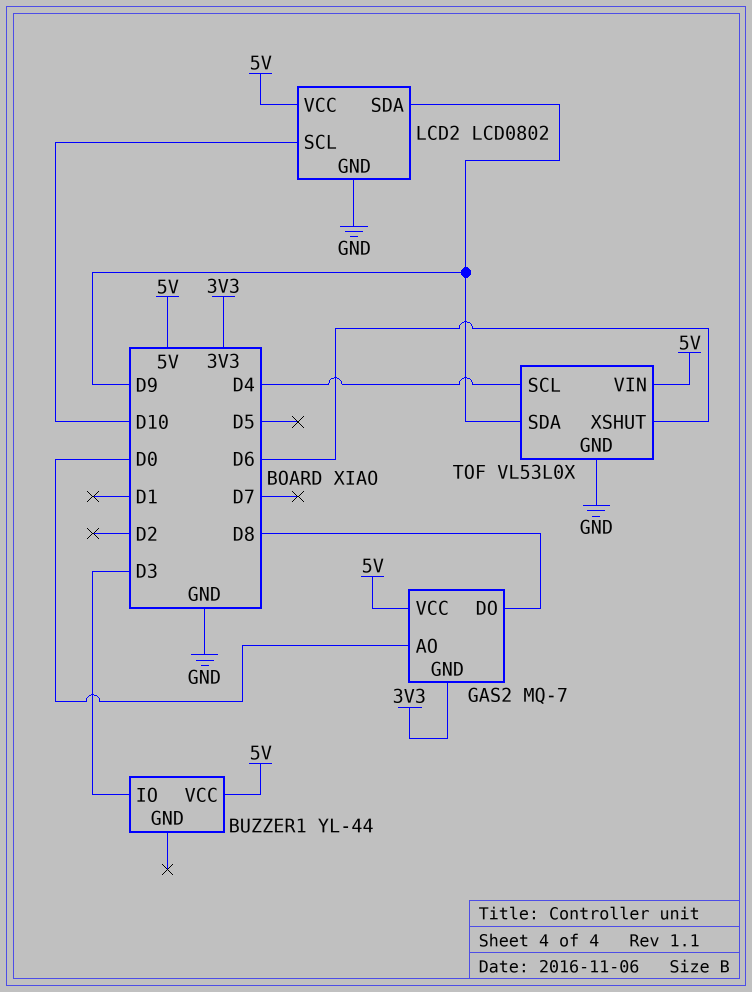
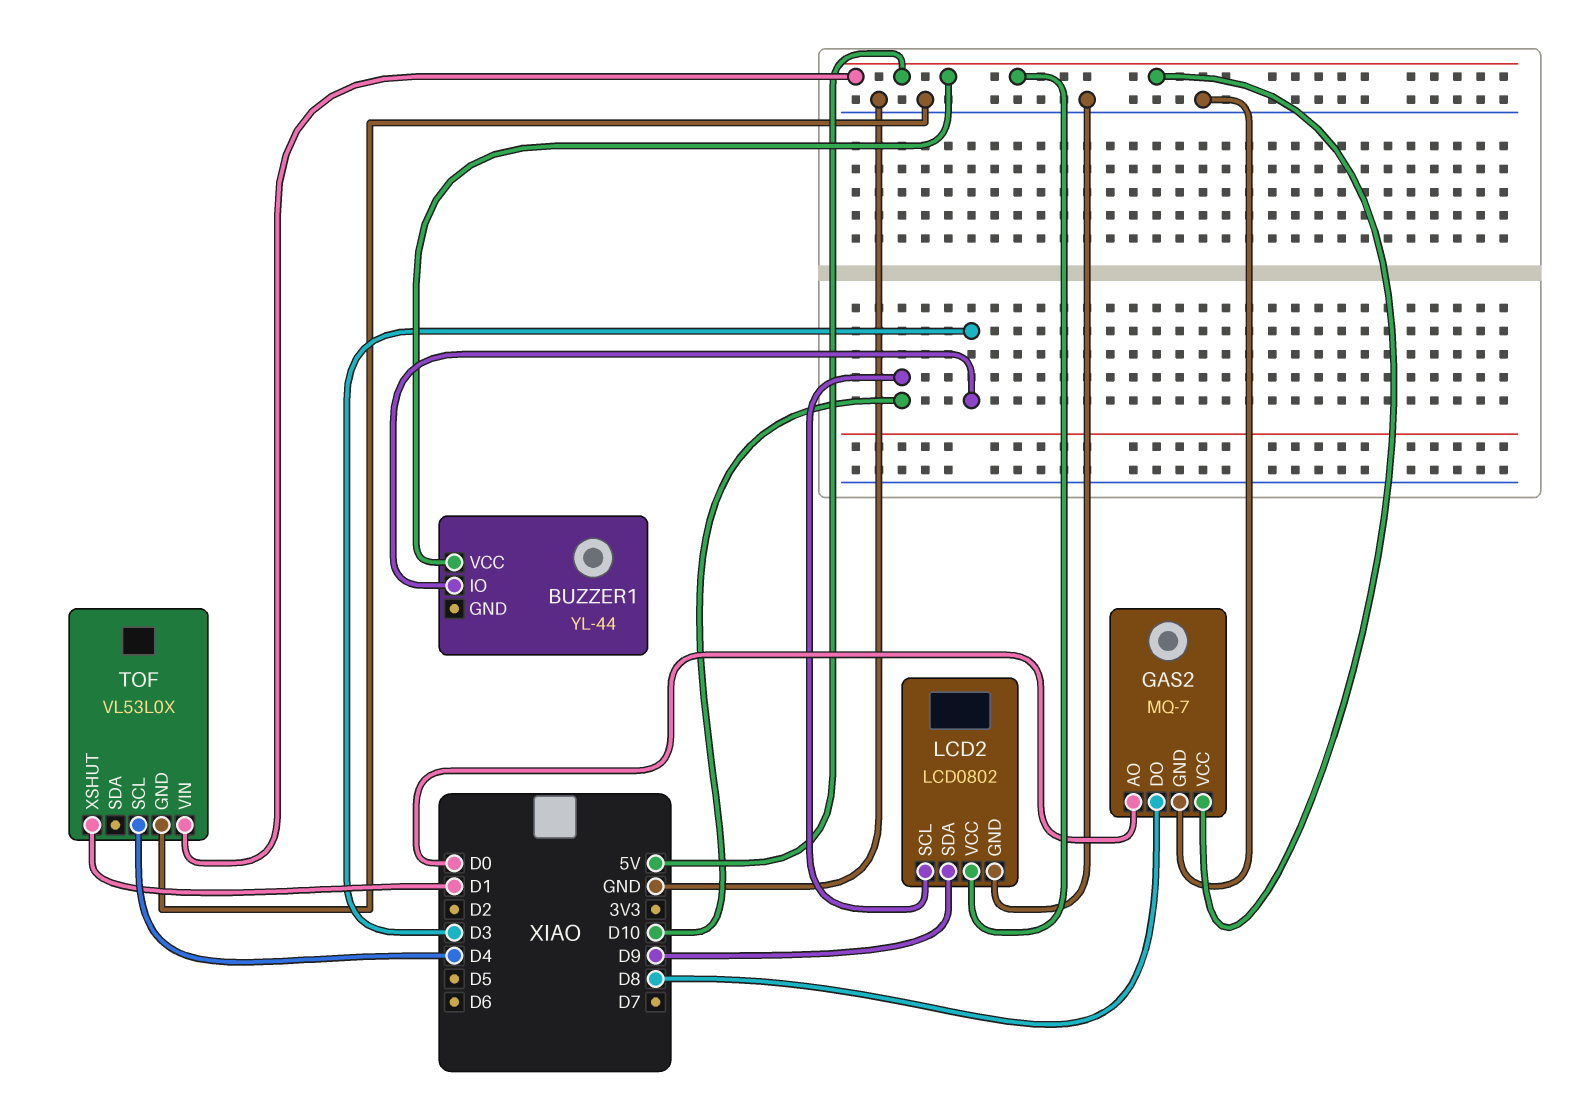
GAS2 pin GND: 3V3 -> GND
TOF pin SDA: D9 -> none
TOF pin XSHUT: D6 -> D1

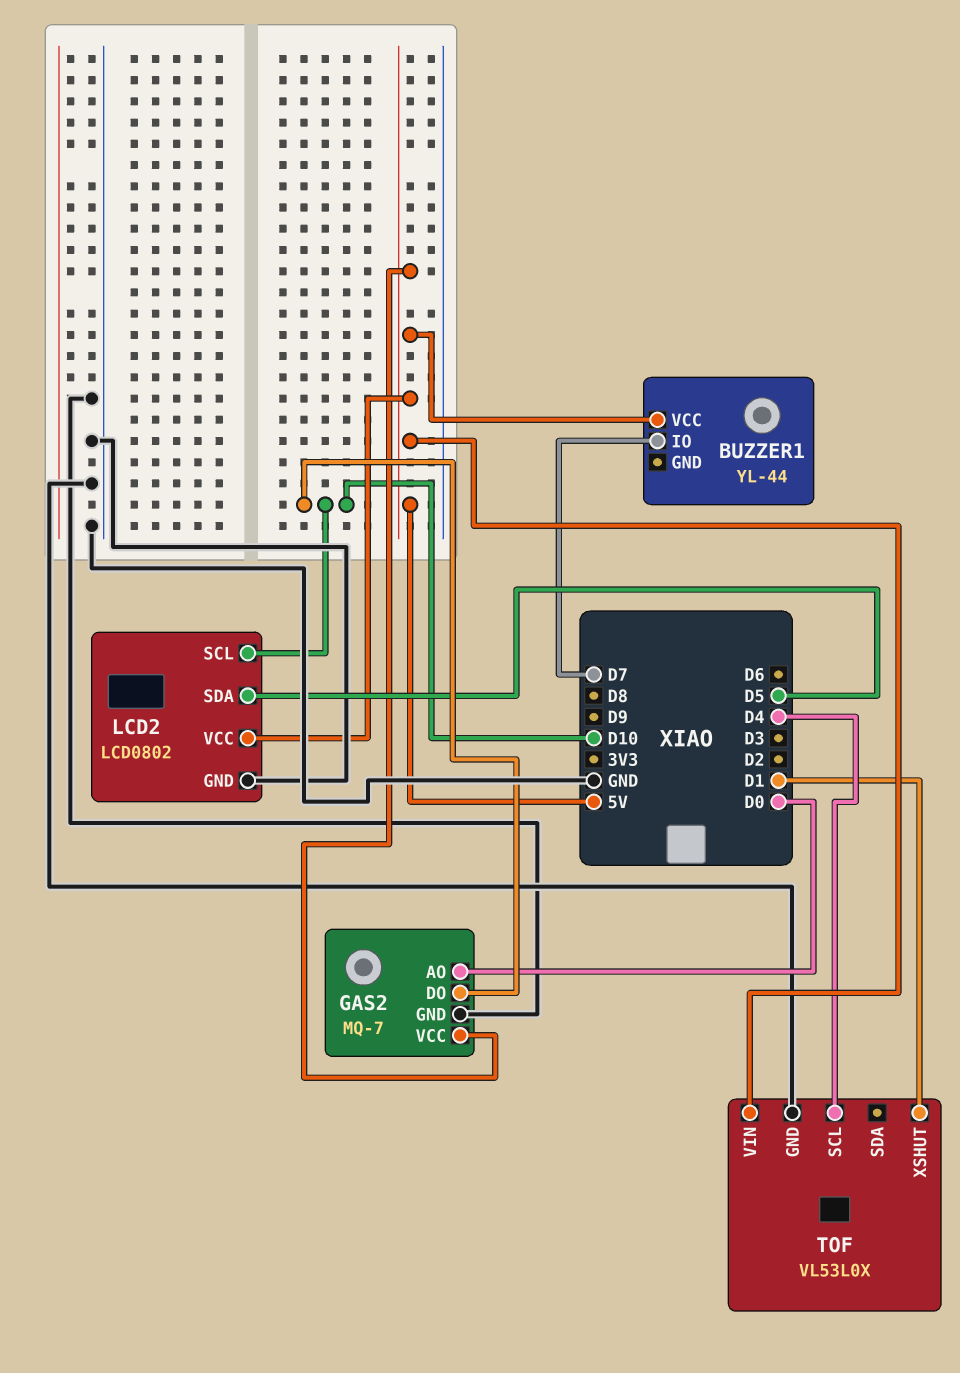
BUZZER1 pin IO: D3 -> D7
GAS2 pin DO: D8 -> D10
LCD2 pin SDA: D9 -> D5

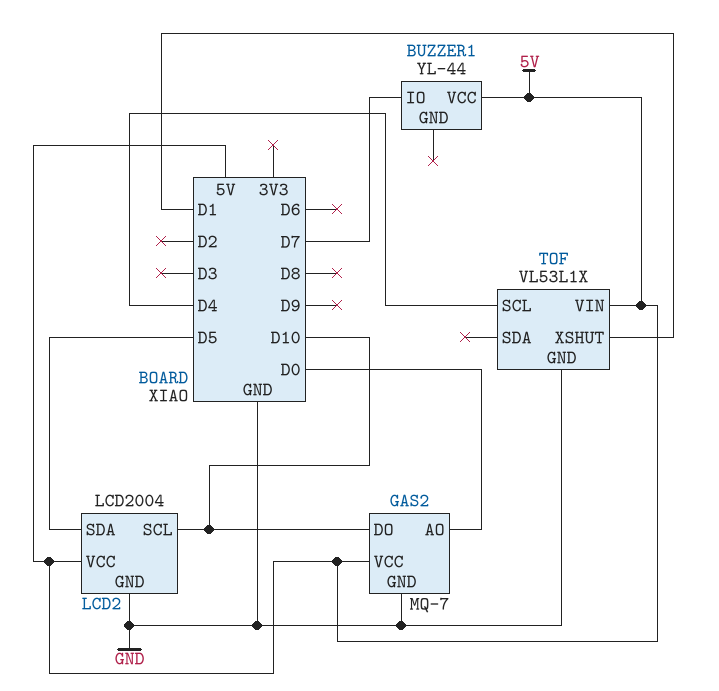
LCD2: LCD0802 -> LCD2004
TOF: VL53L0X -> VL53L1X

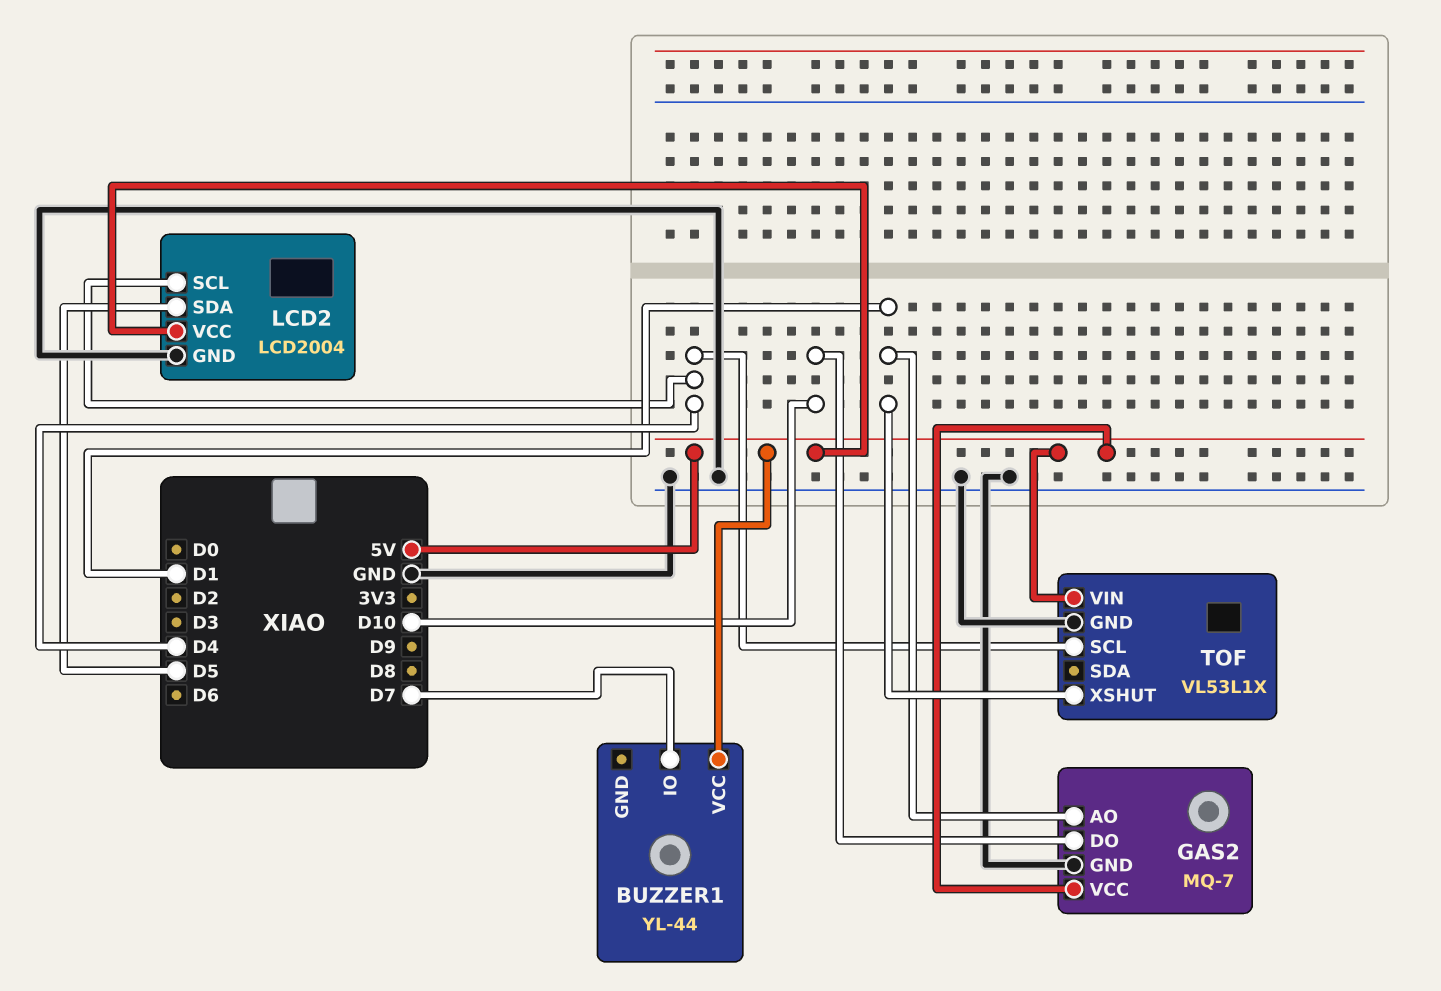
GAS2 pin AO: D0 -> D1
LCD2 pin SCL: D10 -> D4

